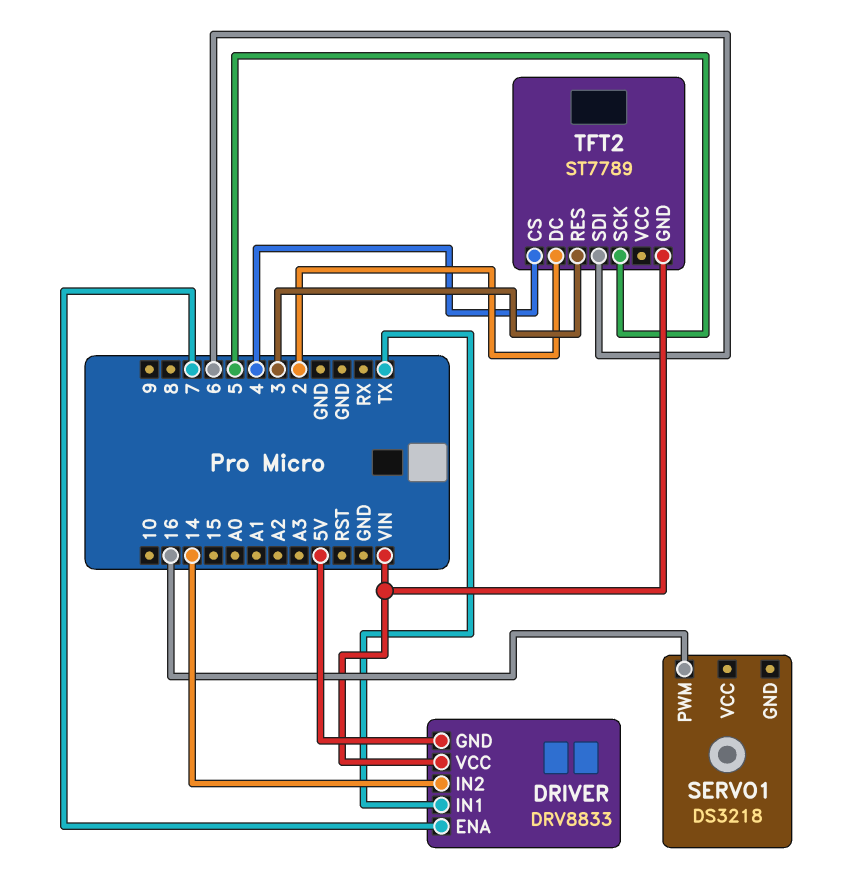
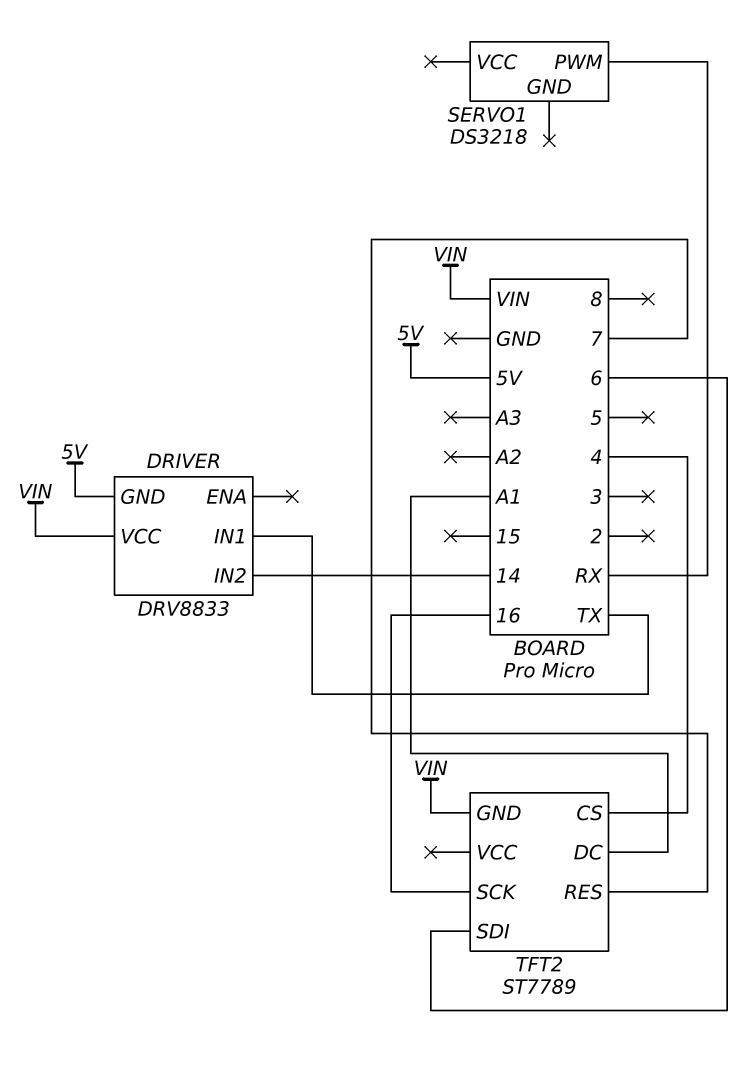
DRIVER pin ENA: 7 -> none
SERVO1 pin PWM: 16 -> RX
TFT2 pin DC: 2 -> A1
TFT2 pin RES: 3 -> 7
TFT2 pin SCK: 5 -> 16

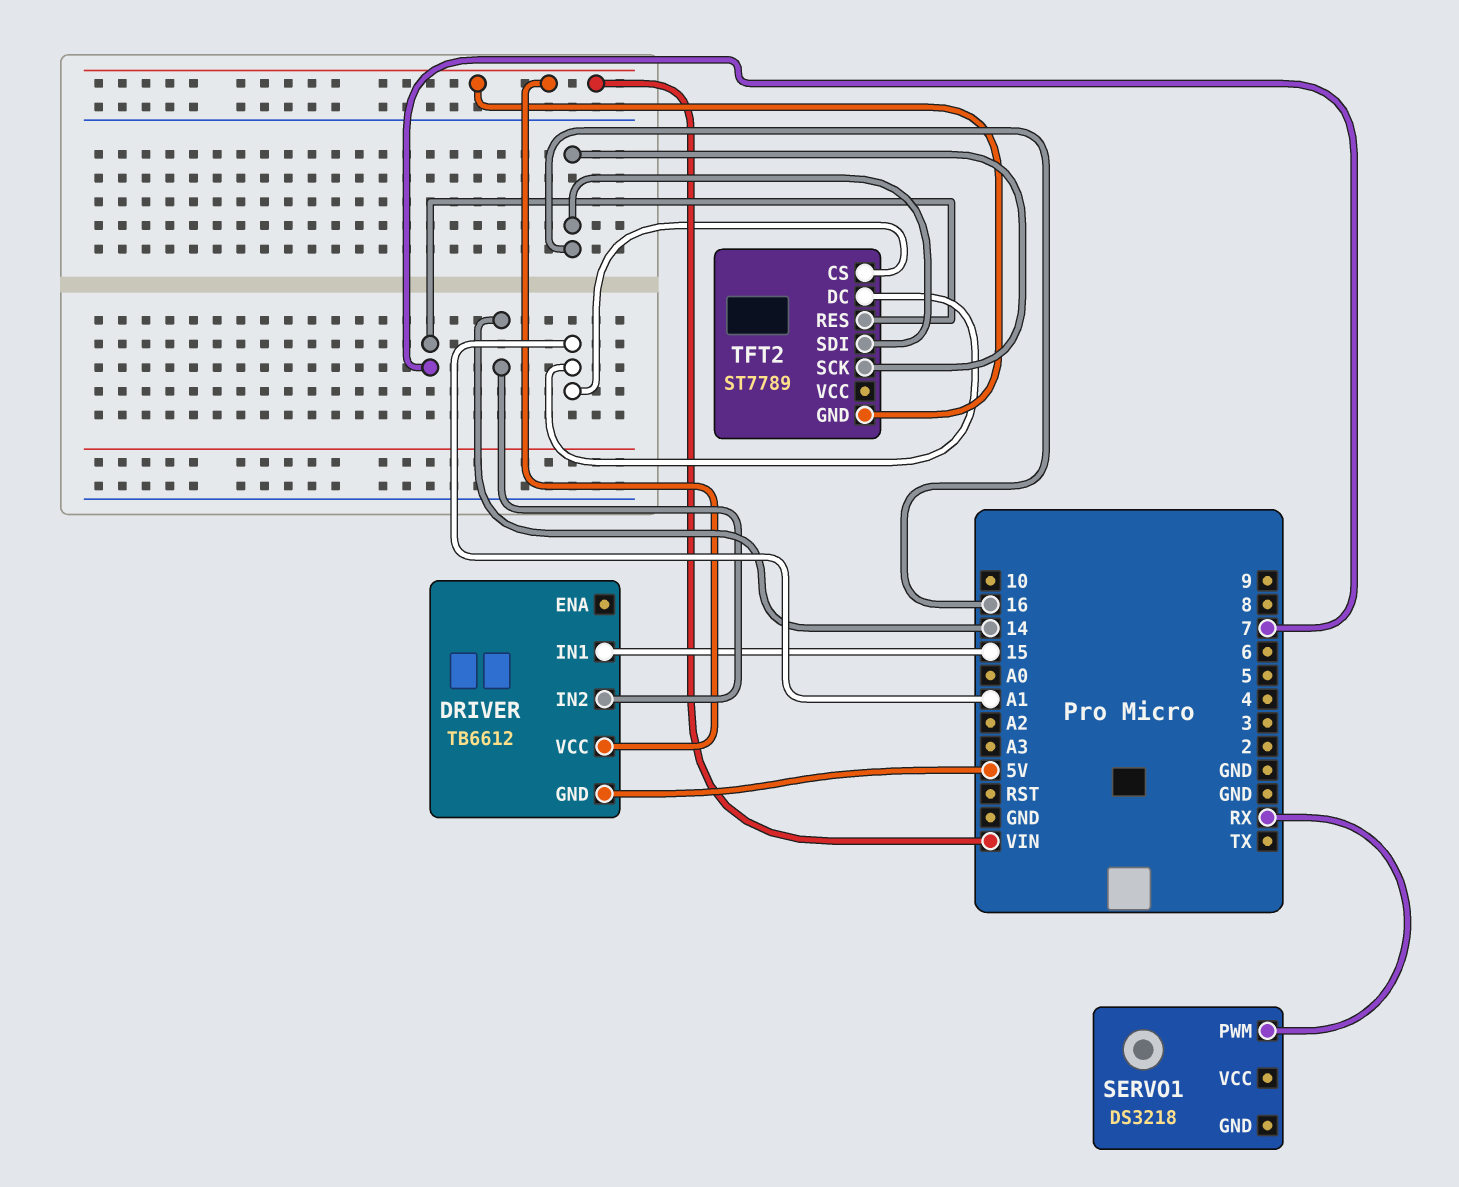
DRIVER: DRV8833 -> TB6612
DRIVER pin IN1: TX -> 15
TFT2 pin CS: 4 -> A1
TFT2 pin SDI: 6 -> 16

